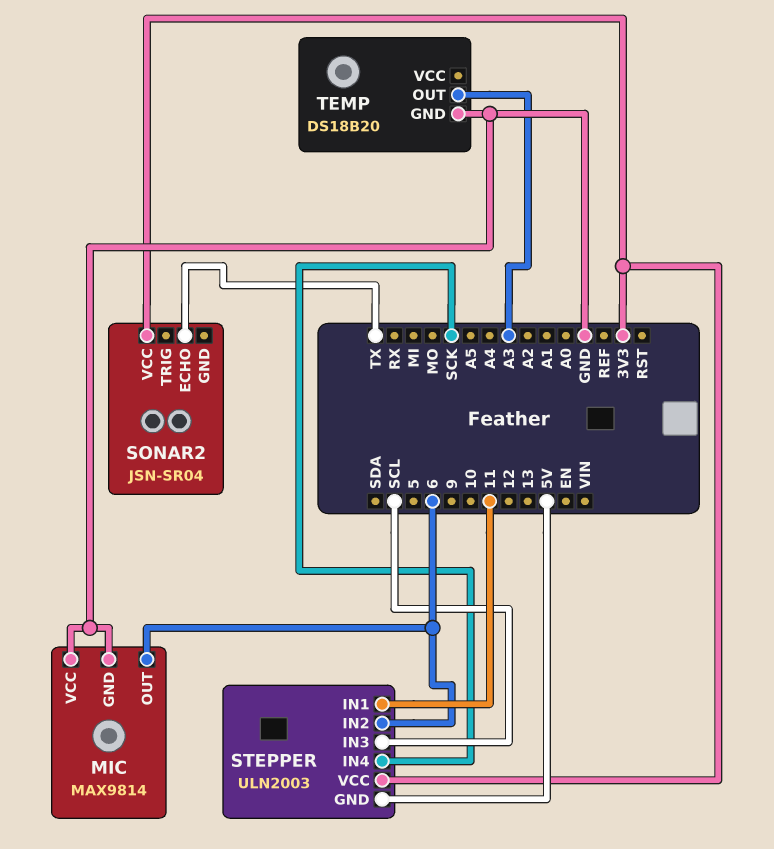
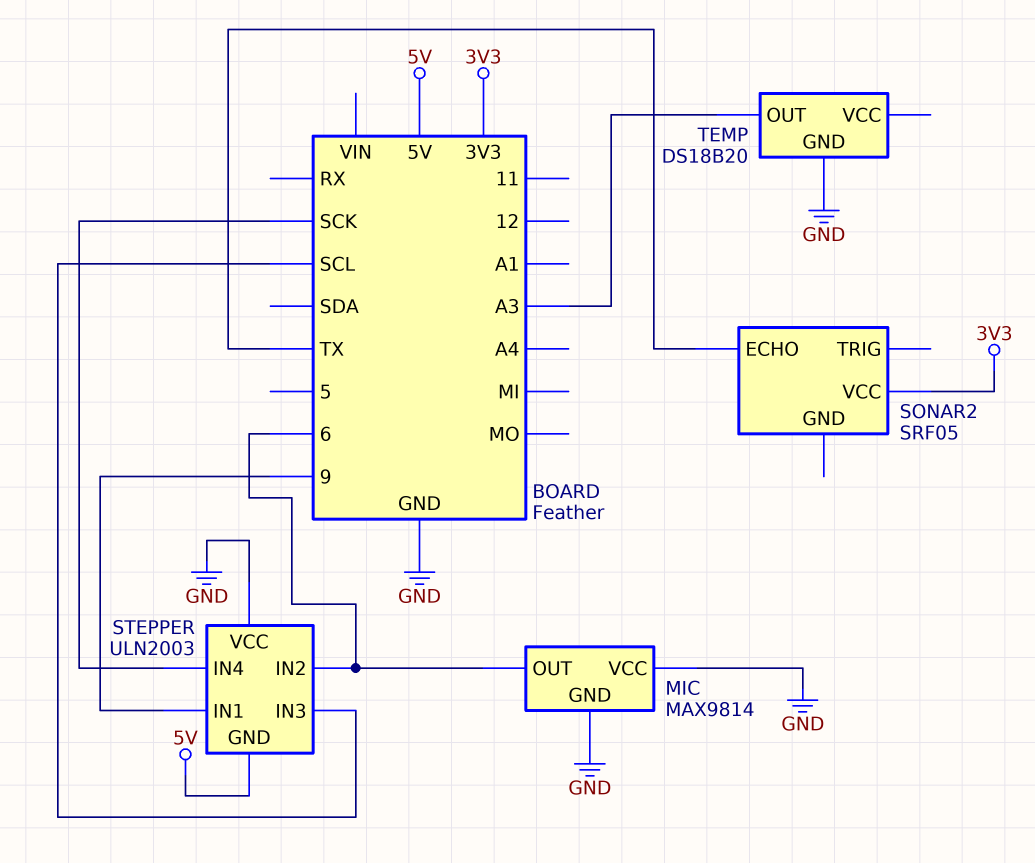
SONAR2: JSN-SR04 -> SRF05
STEPPER pin IN1: 11 -> 9
STEPPER pin VCC: 3V3 -> GND

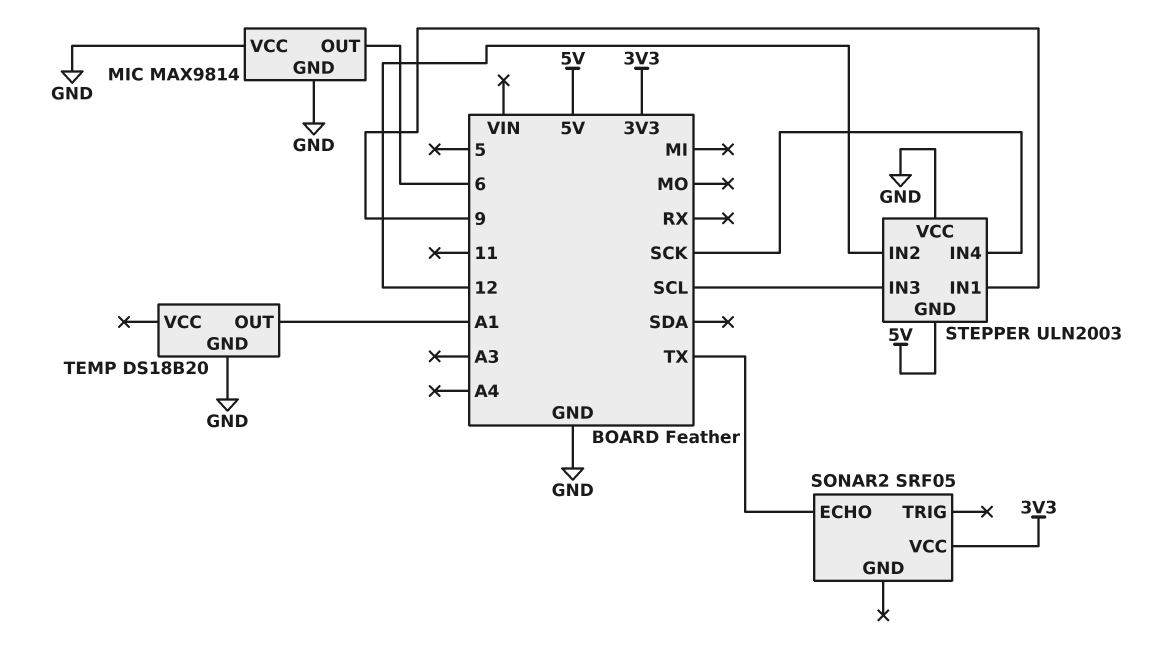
STEPPER pin IN2: 6 -> 12
TEMP pin OUT: A3 -> A1

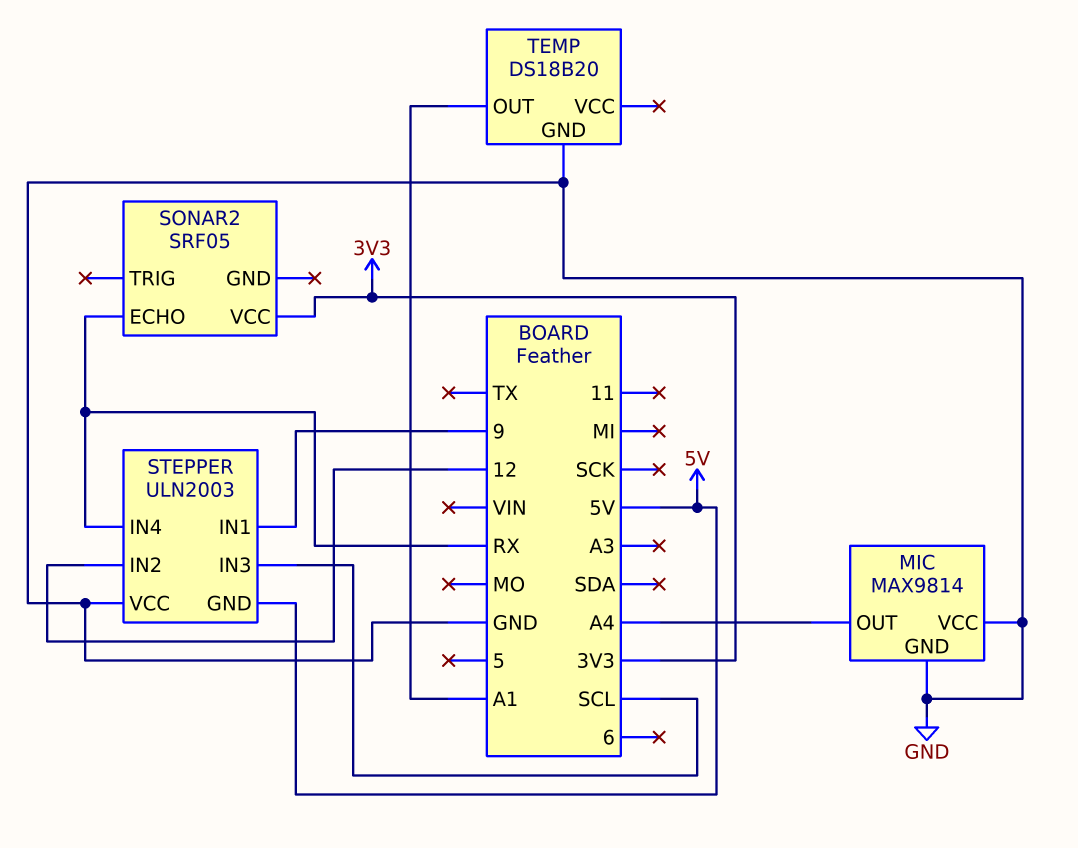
MIC pin OUT: 6 -> A4
SONAR2 pin ECHO: TX -> RX
STEPPER pin IN4: SCK -> RX

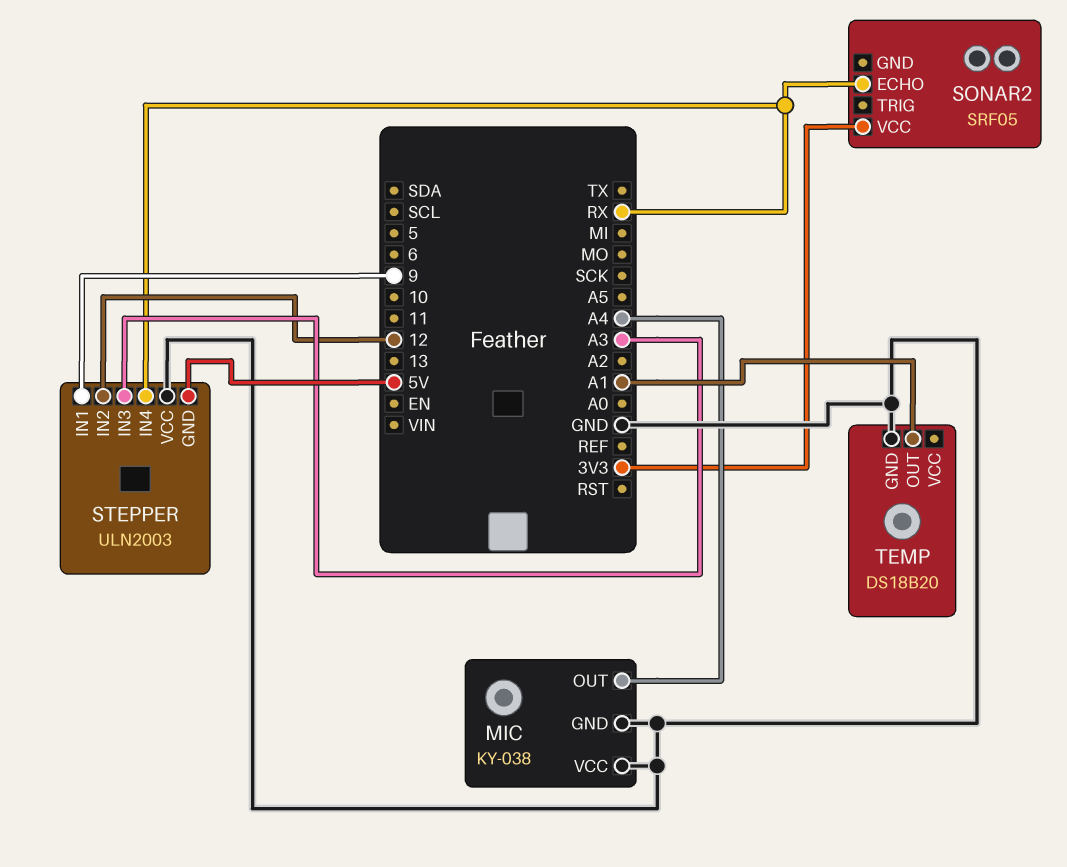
MIC: MAX9814 -> KY-038
STEPPER pin IN3: SCL -> A3

